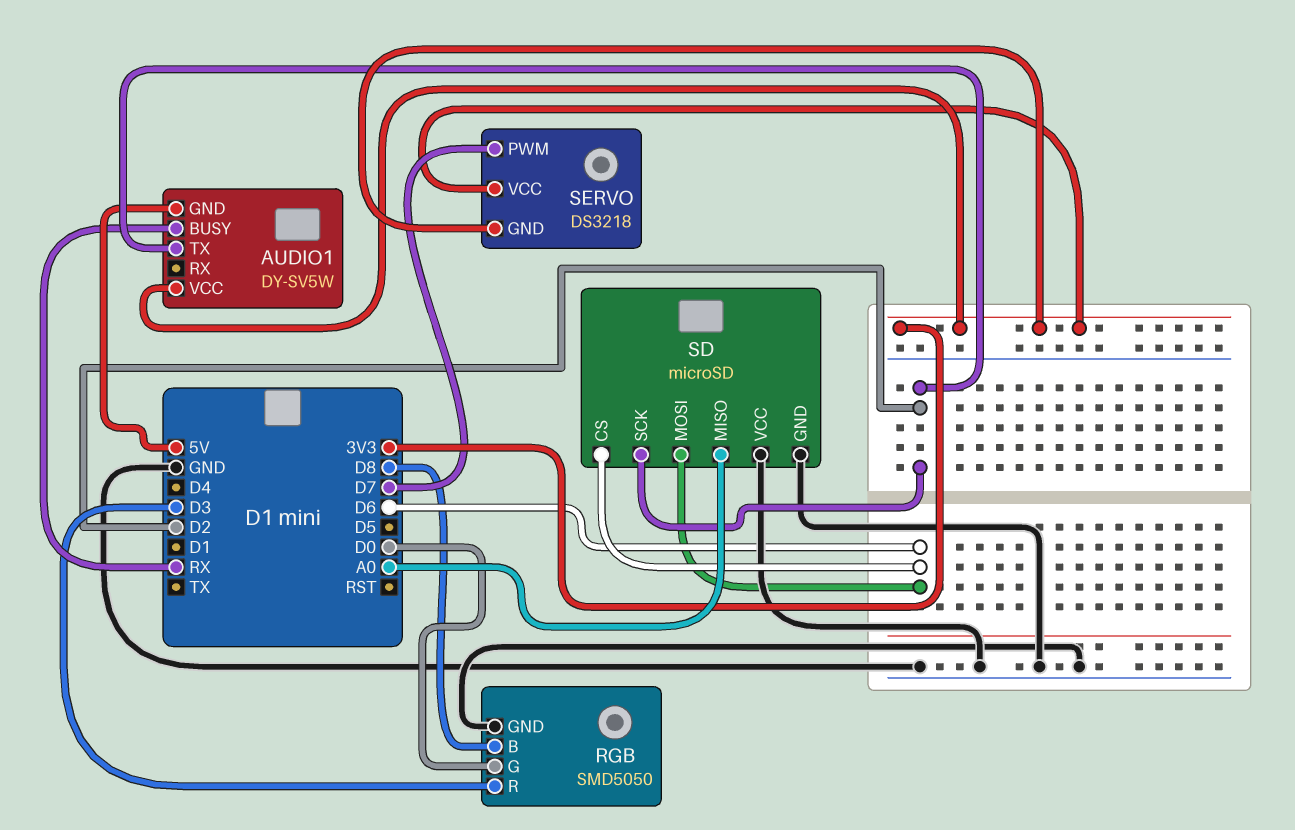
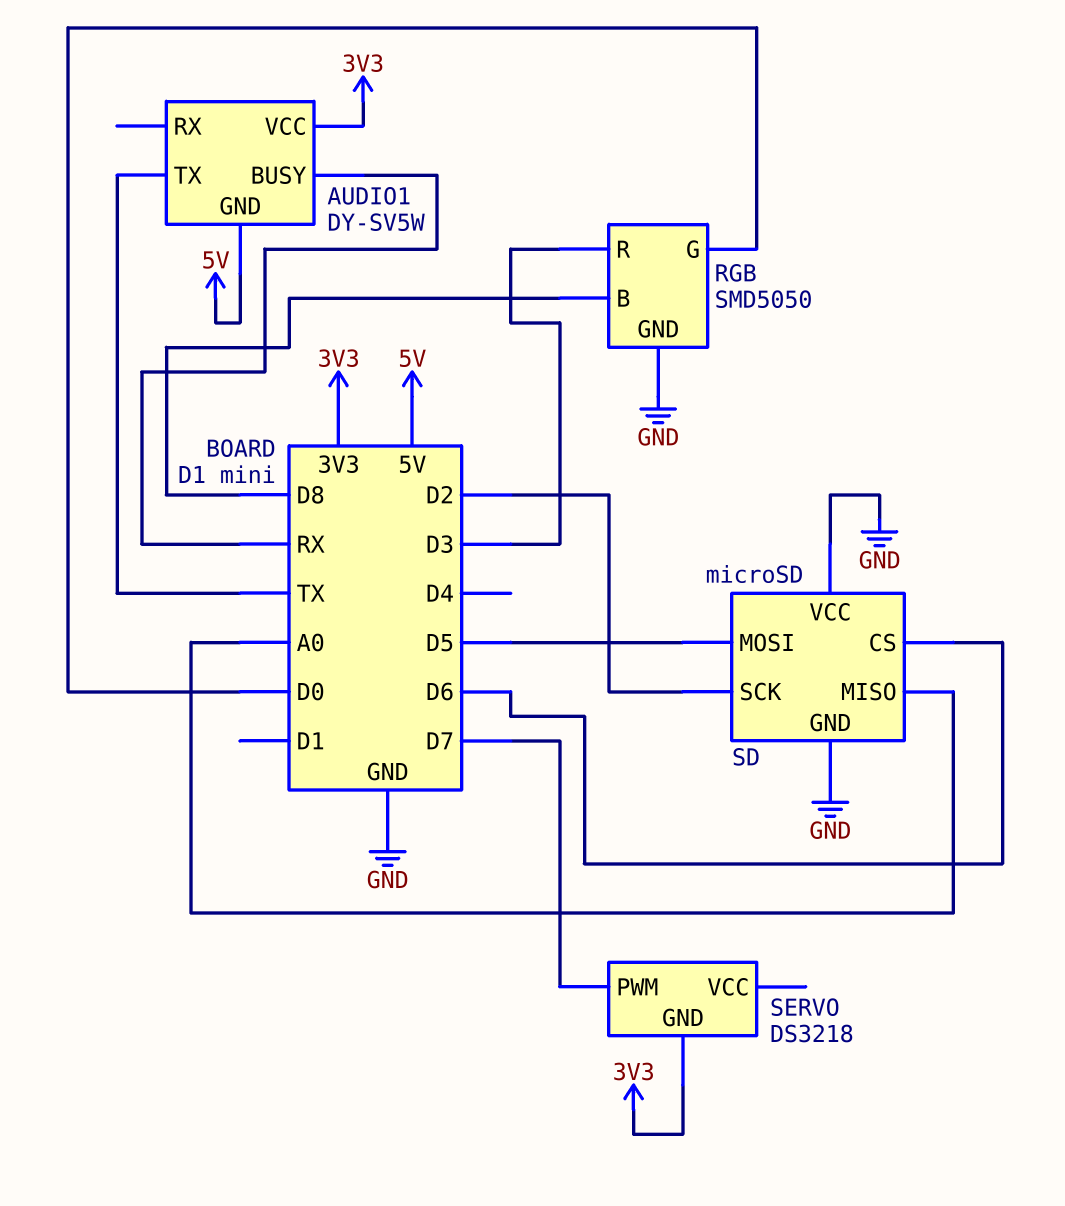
AUDIO1 pin TX: D2 -> TX
SD pin MOSI: D6 -> D5
SERVO pin VCC: 3V3 -> none

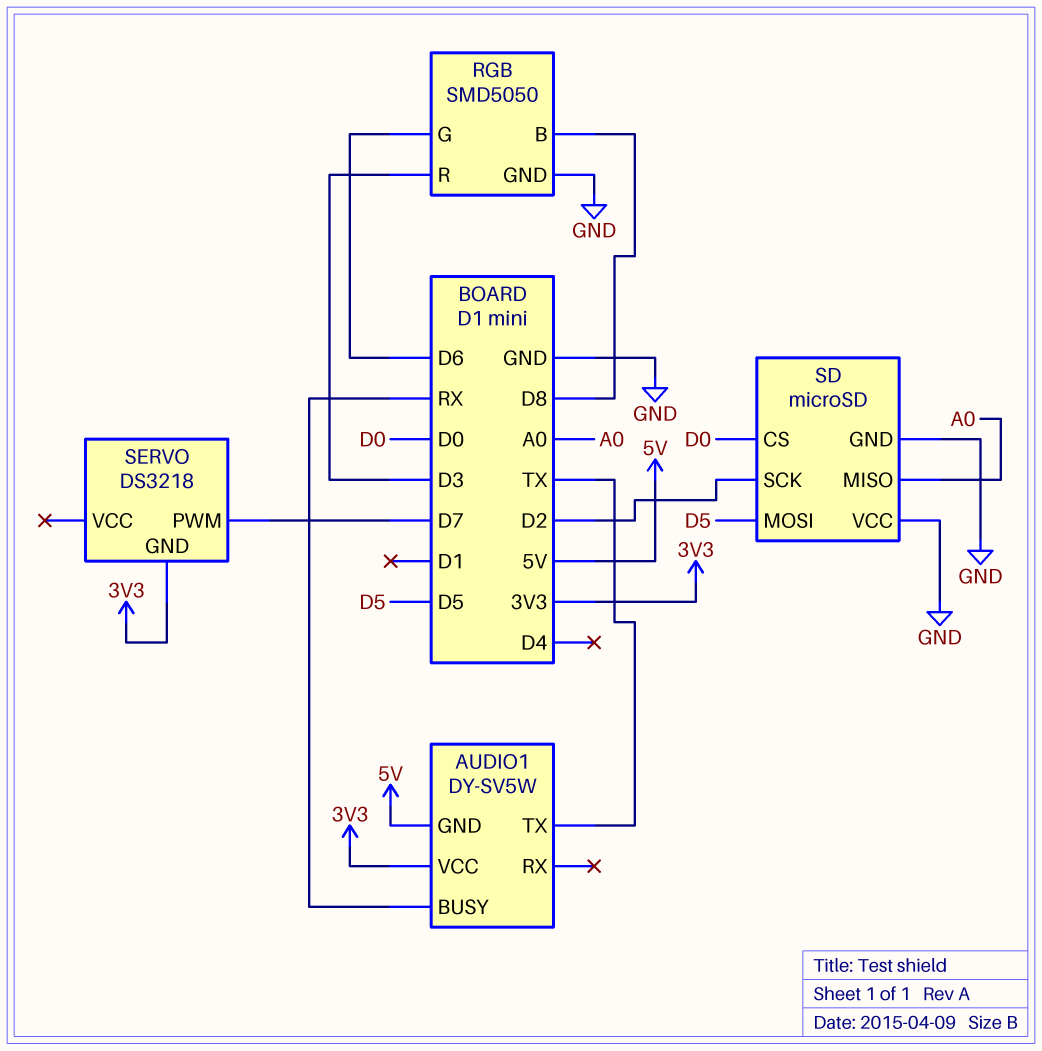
RGB pin G: D0 -> D6
SD pin CS: D6 -> D0

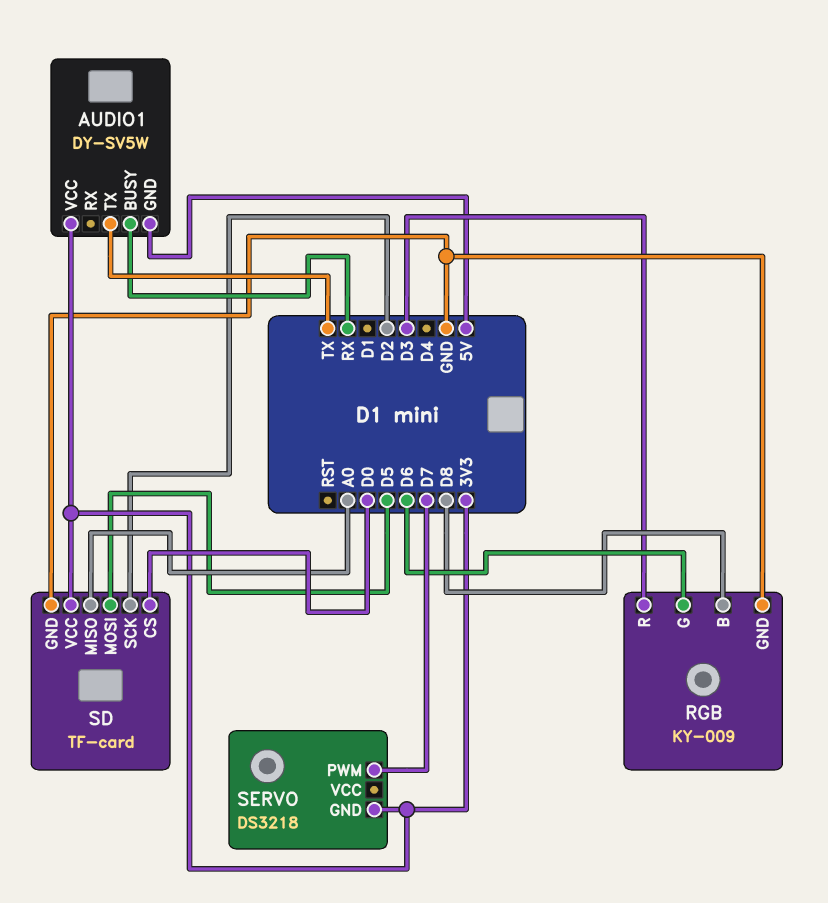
RGB: SMD5050 -> KY-009
SD: microSD -> TF-card
SD pin VCC: GND -> 3V3

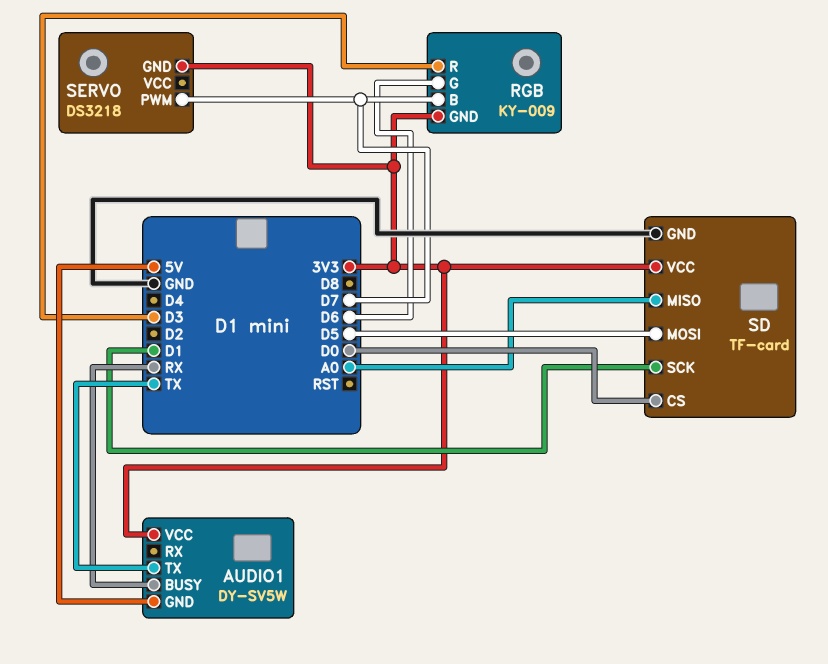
RGB pin B: D8 -> D7
RGB pin GND: GND -> 3V3
SD pin SCK: D2 -> D1

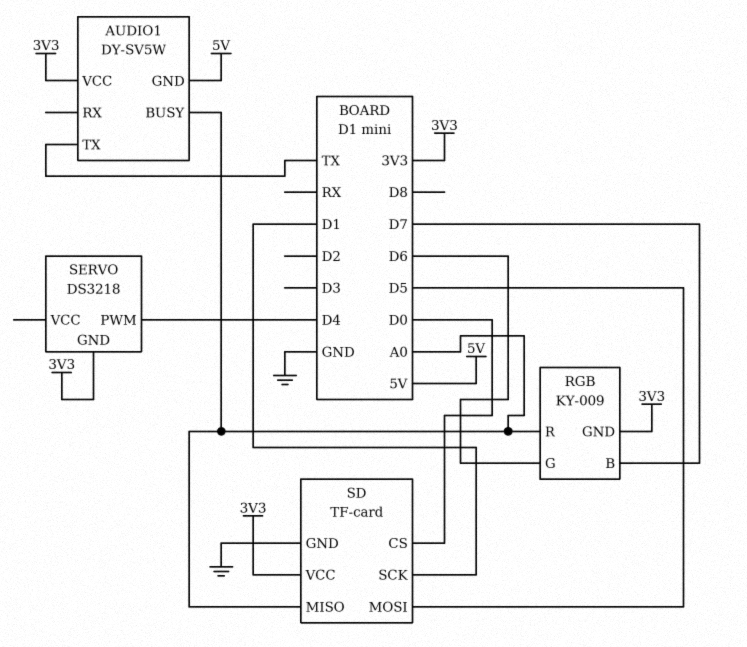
AUDIO1 pin BUSY: RX -> A0
RGB pin R: D3 -> A0
SERVO pin PWM: D7 -> D4

